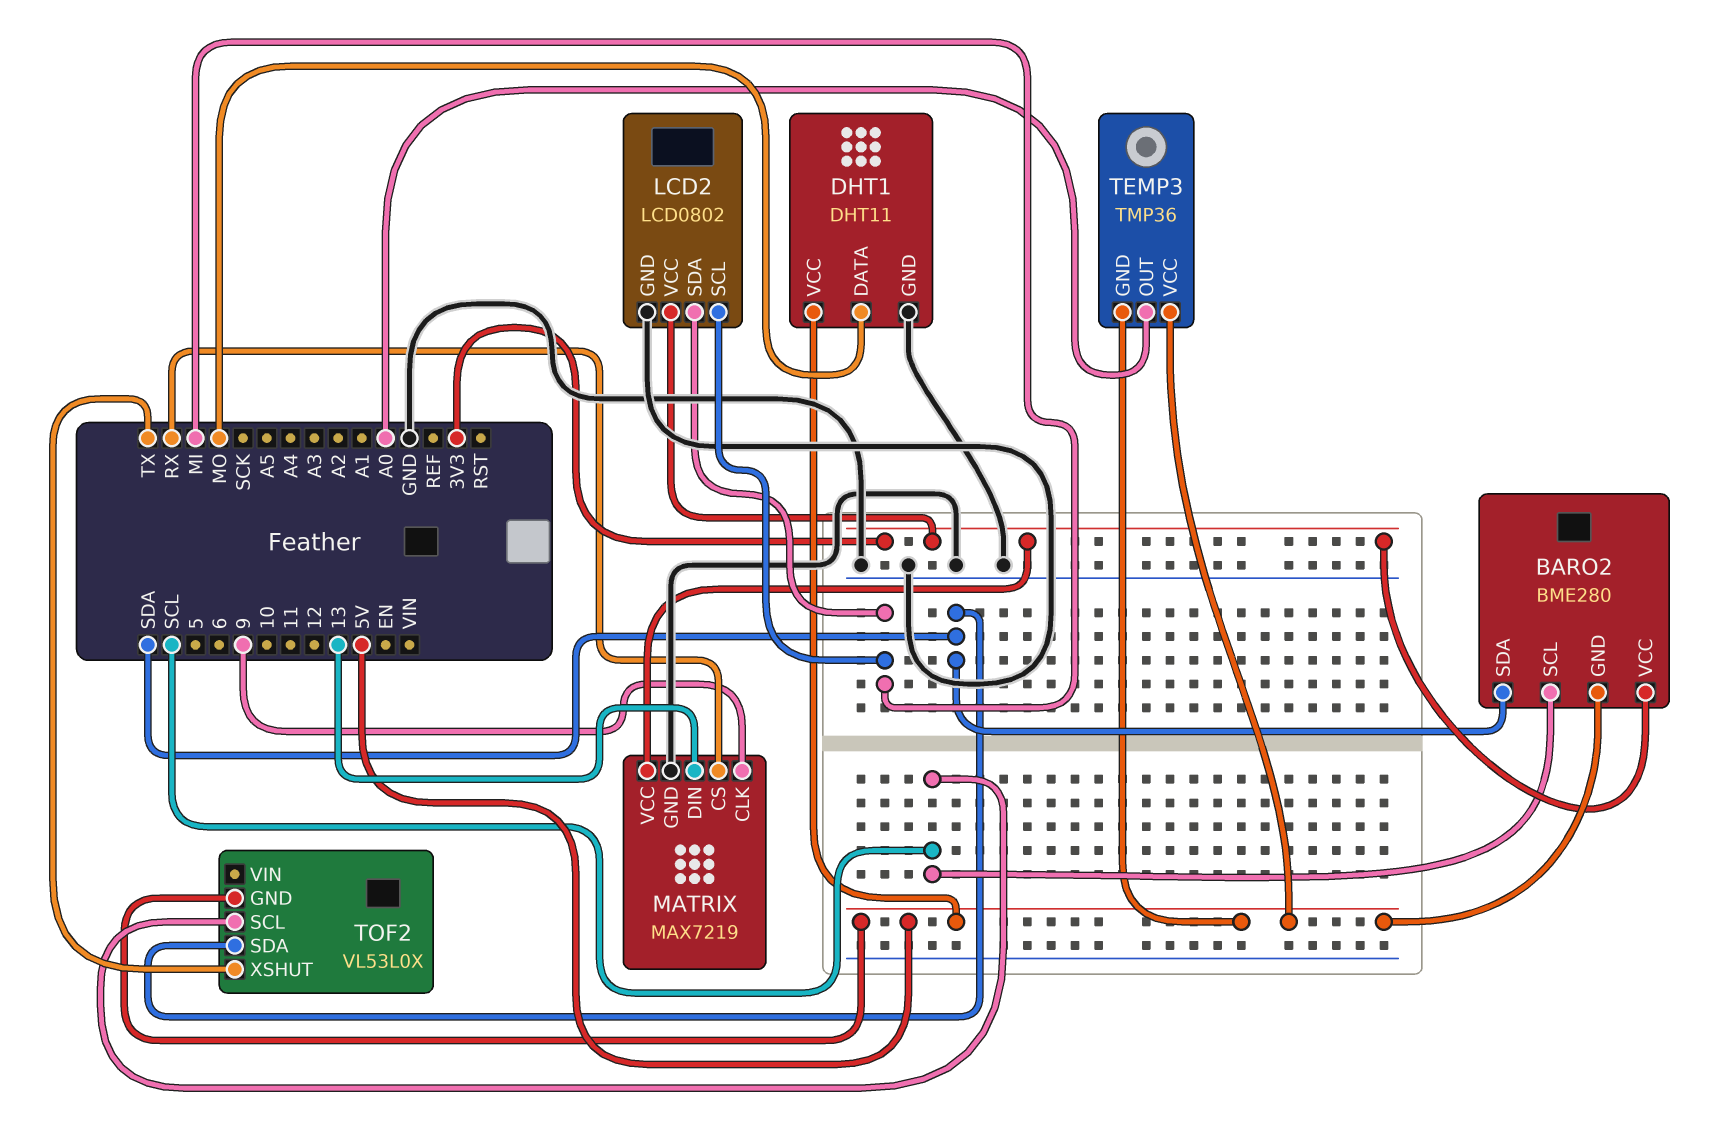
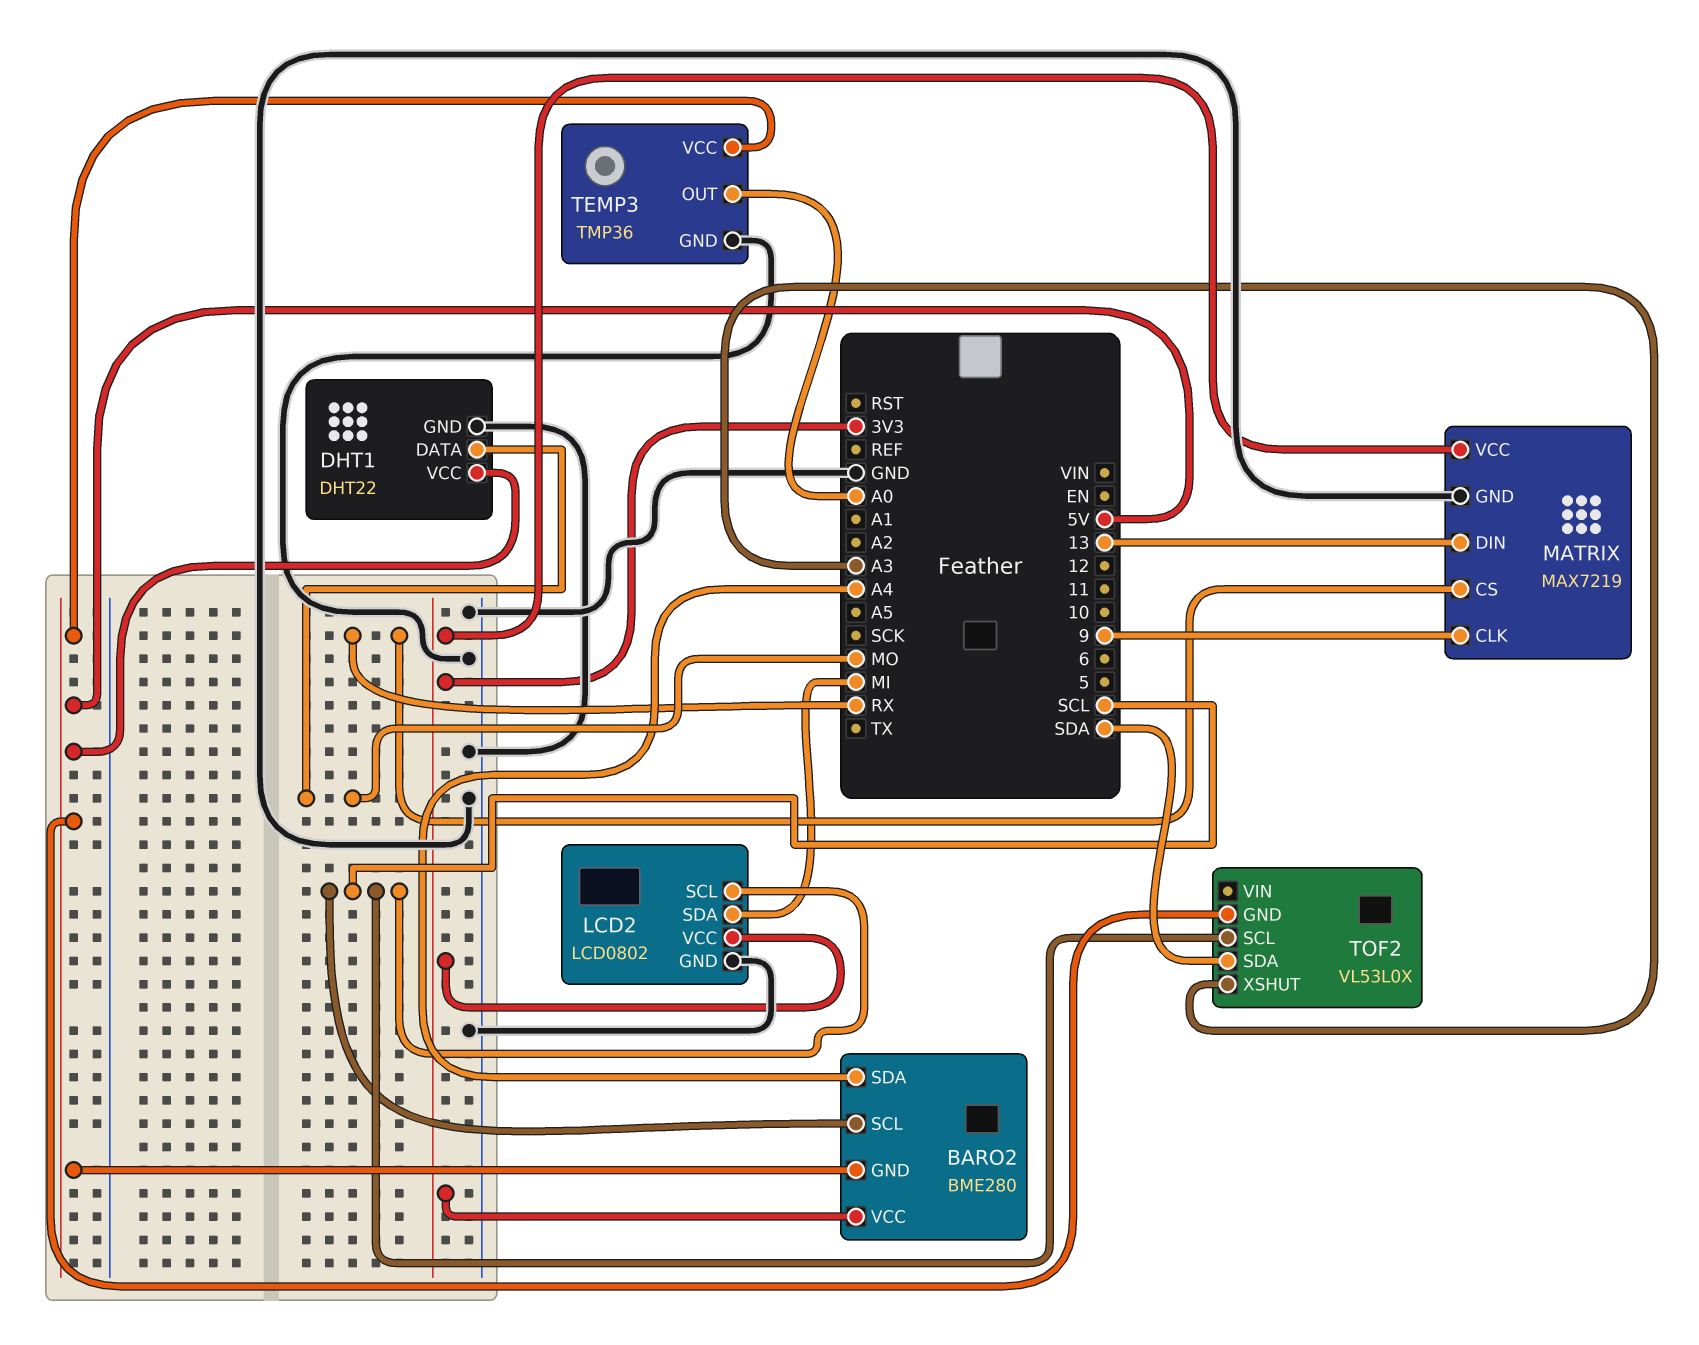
BARO2 pin SDA: SDA -> A4
DHT1: DHT11 -> DHT22
LCD2 pin SCL: MI -> SCL
TEMP3 pin GND: 5V -> GND
TOF2 pin XSHUT: TX -> A3

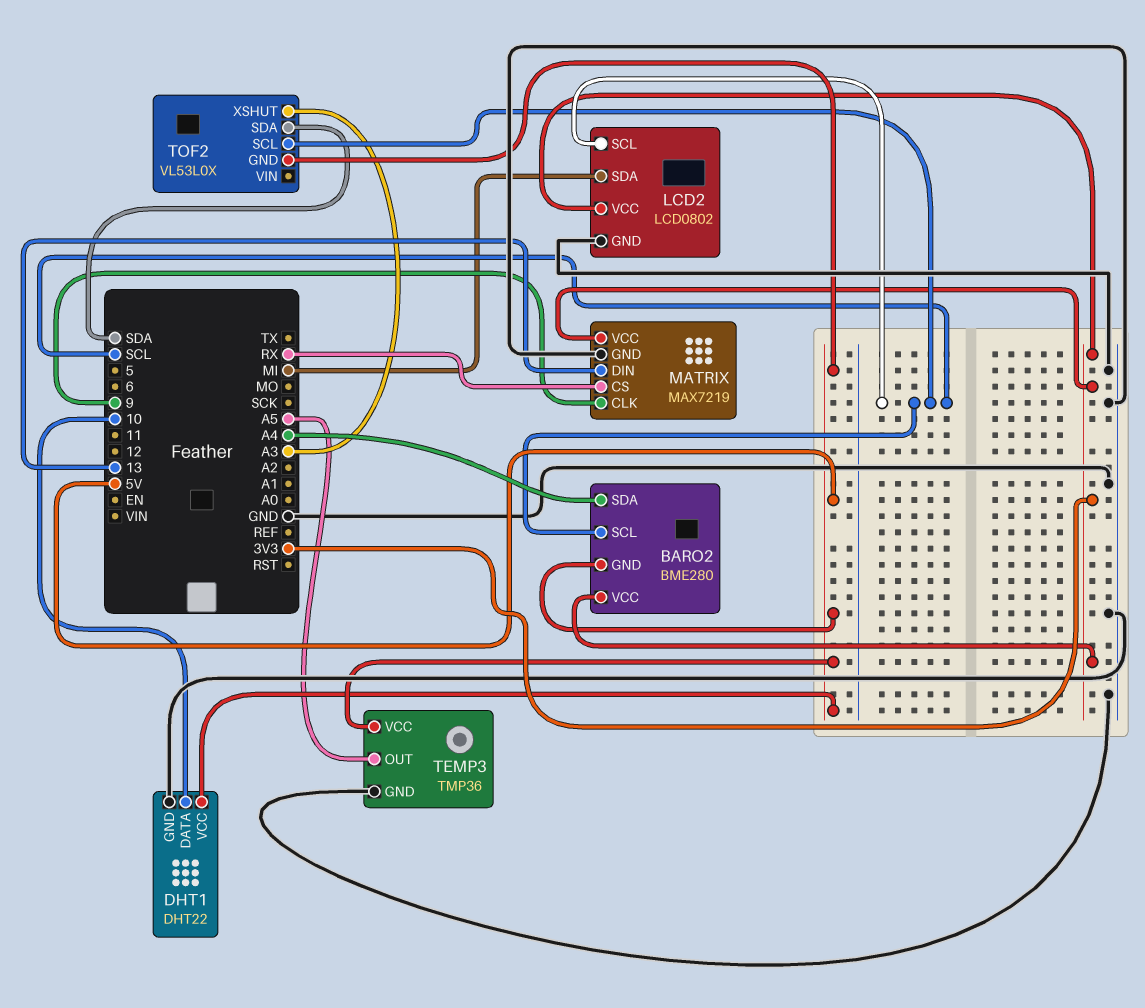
DHT1 pin DATA: MO -> 10
TEMP3 pin OUT: A0 -> A5

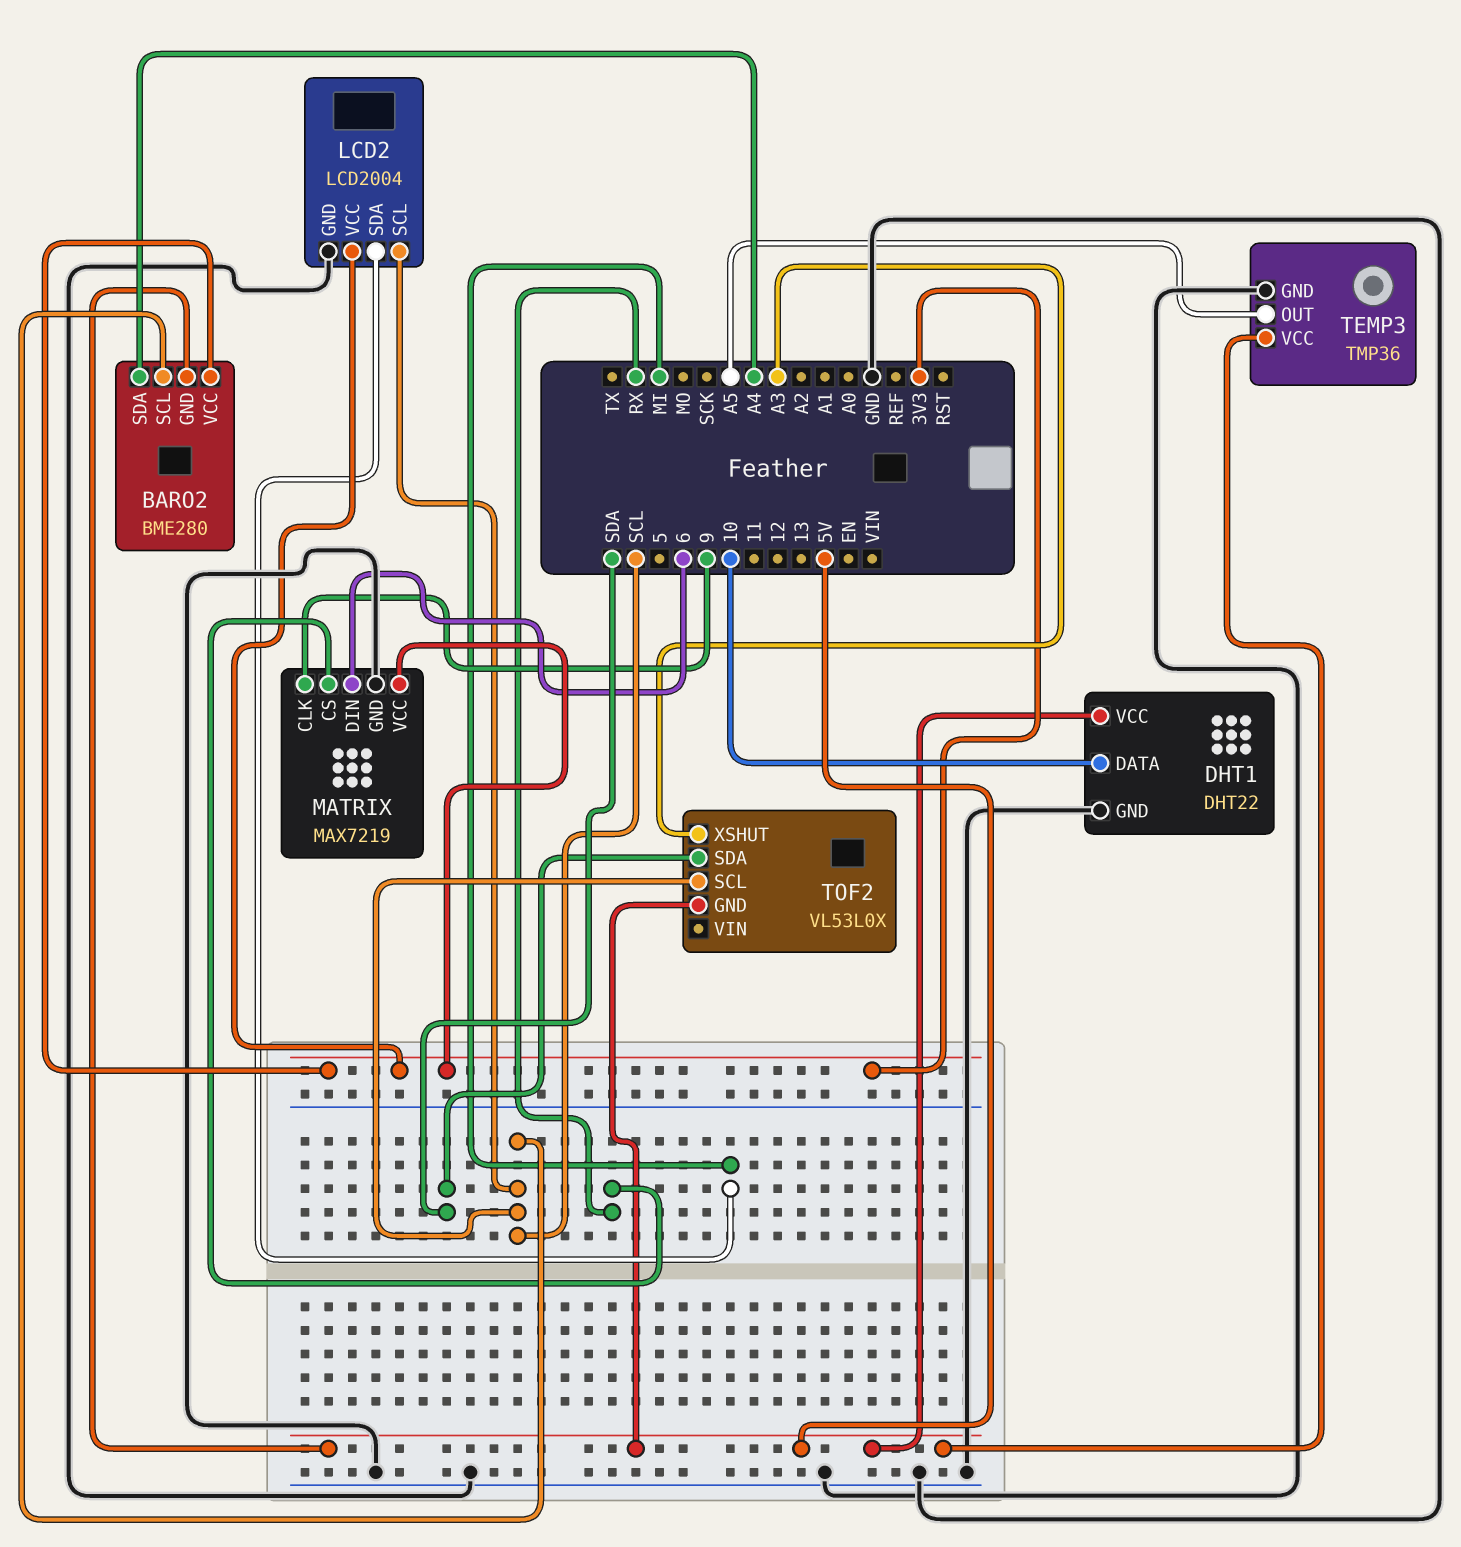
LCD2: LCD0802 -> LCD2004
MATRIX pin DIN: 13 -> 6

